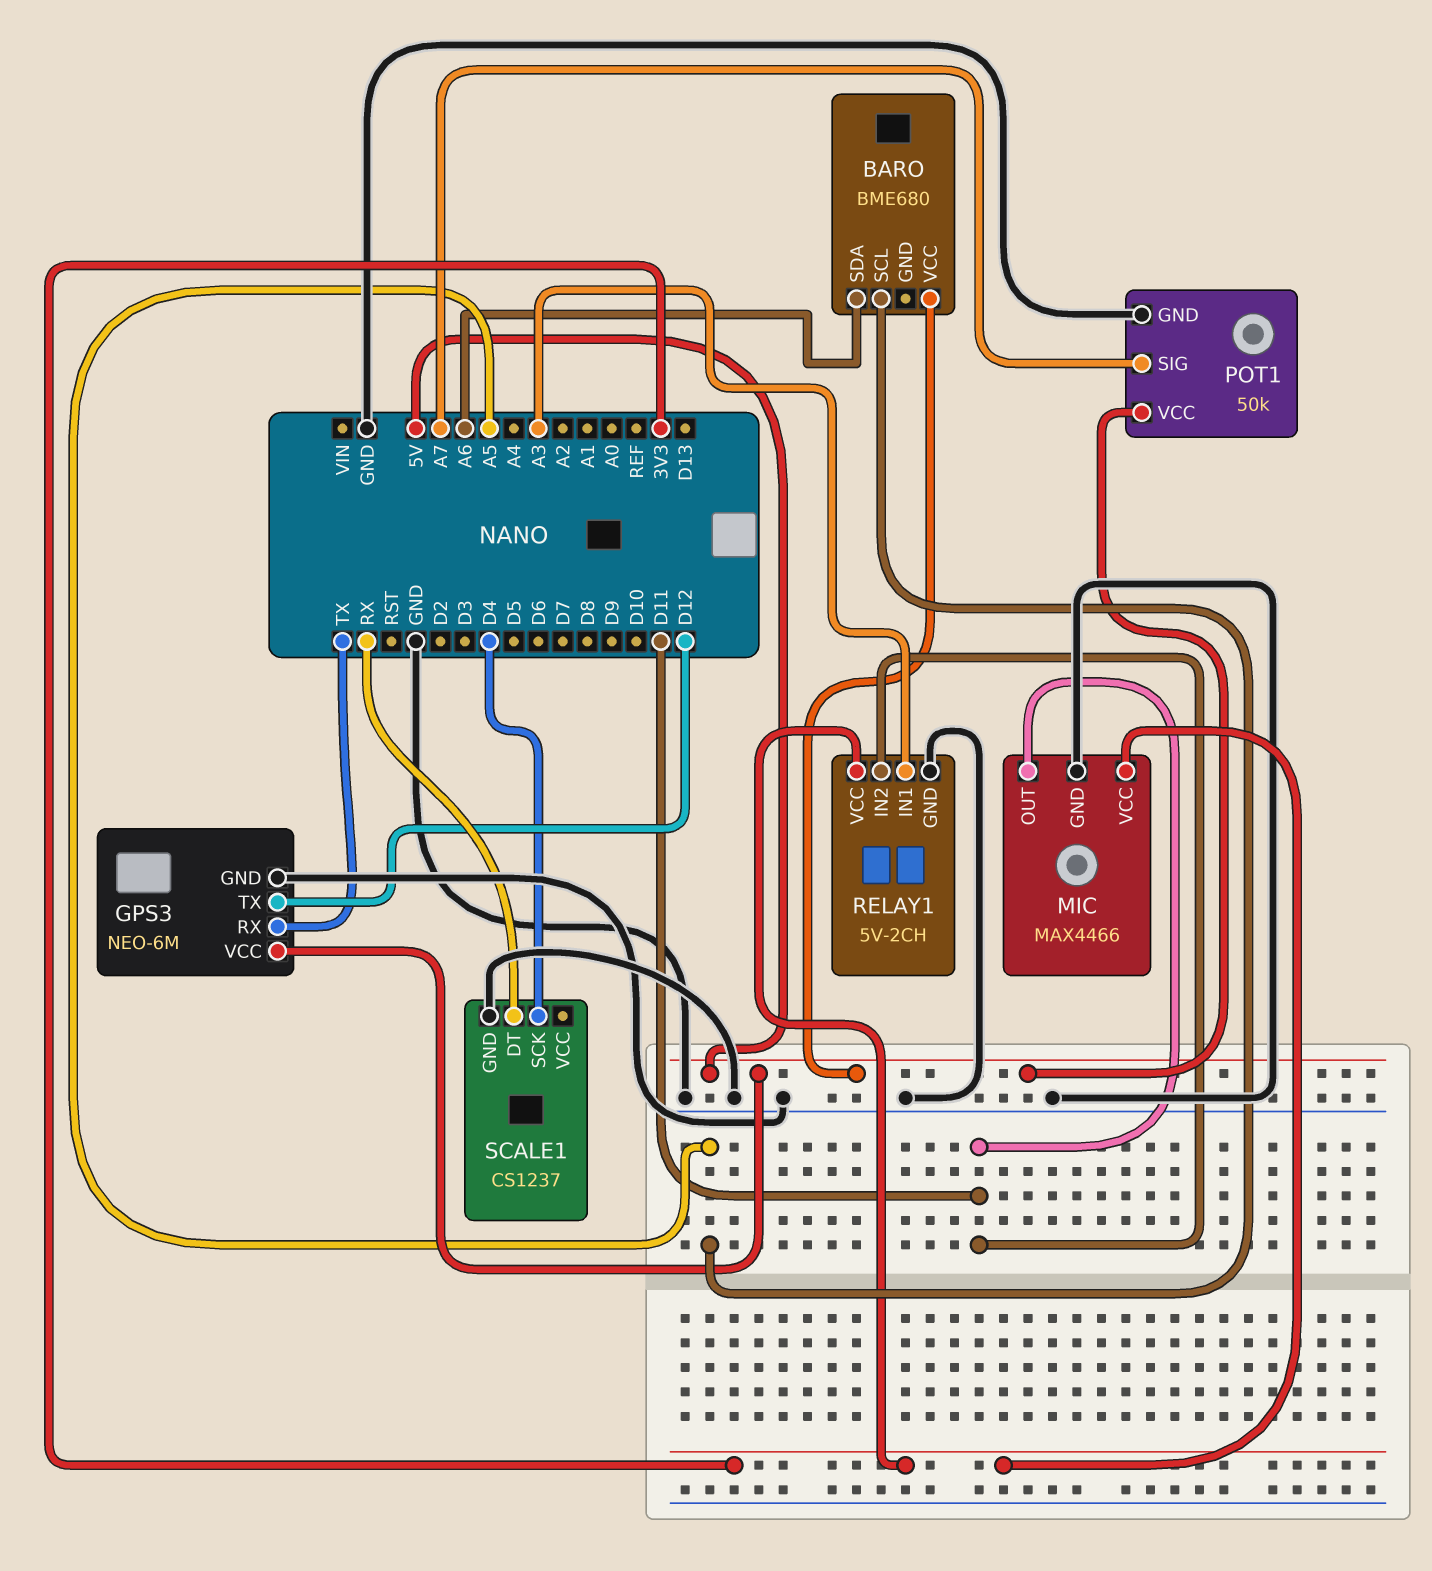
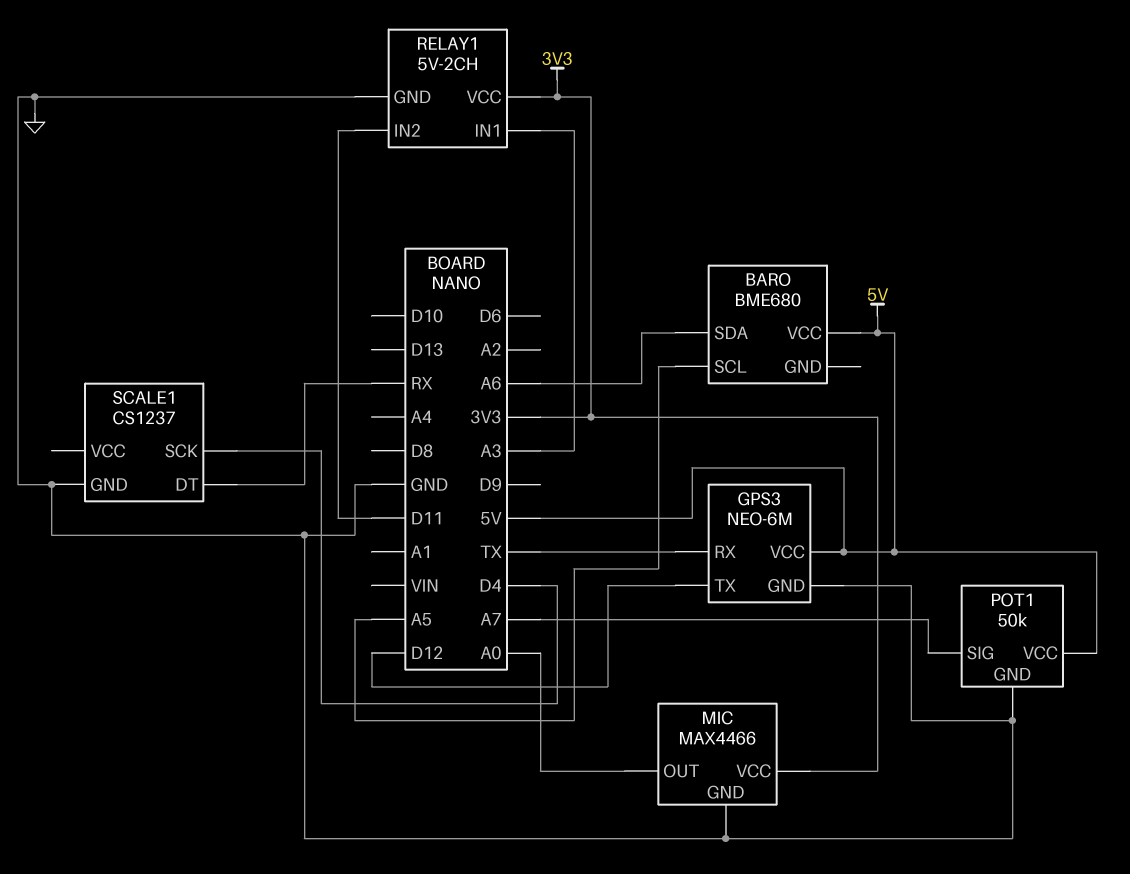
MIC pin OUT: D11 -> A0

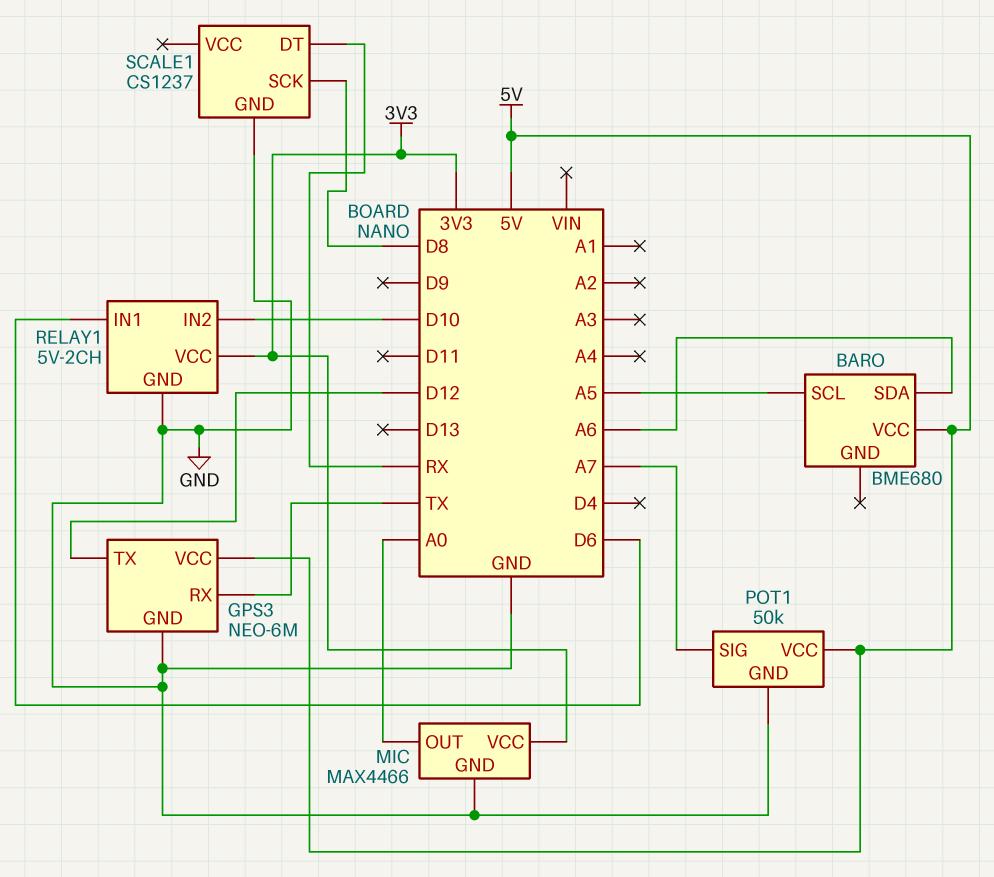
RELAY1 pin IN1: A3 -> D6
RELAY1 pin IN2: D11 -> D10
SCALE1 pin SCK: D4 -> D8

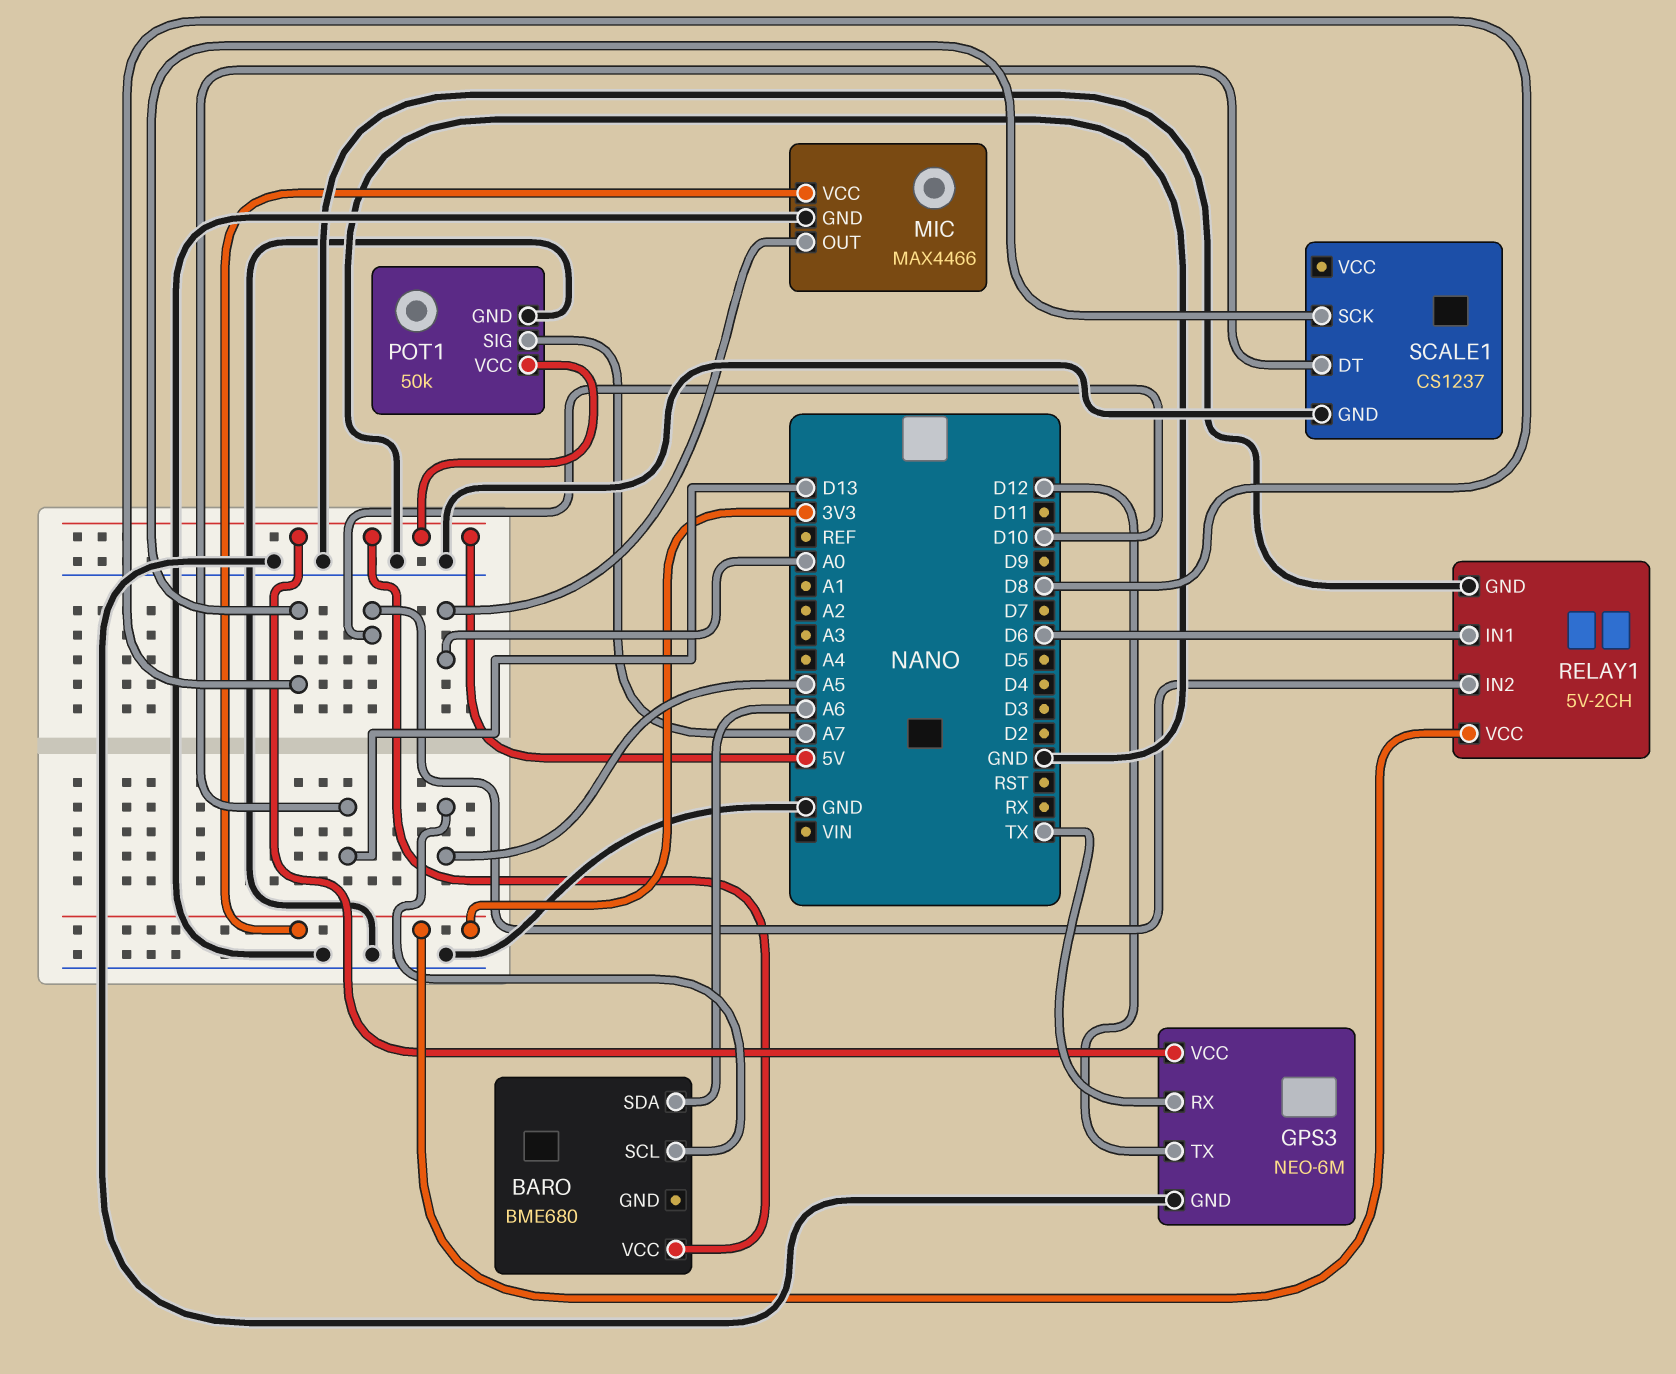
SCALE1 pin DT: RX -> D13

